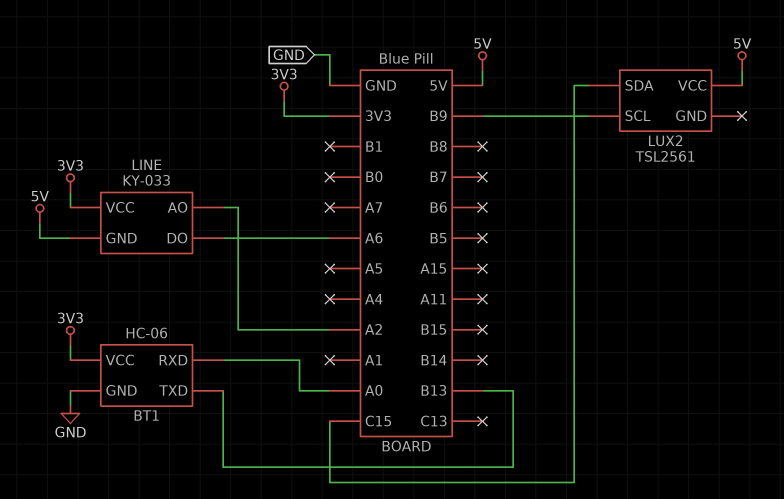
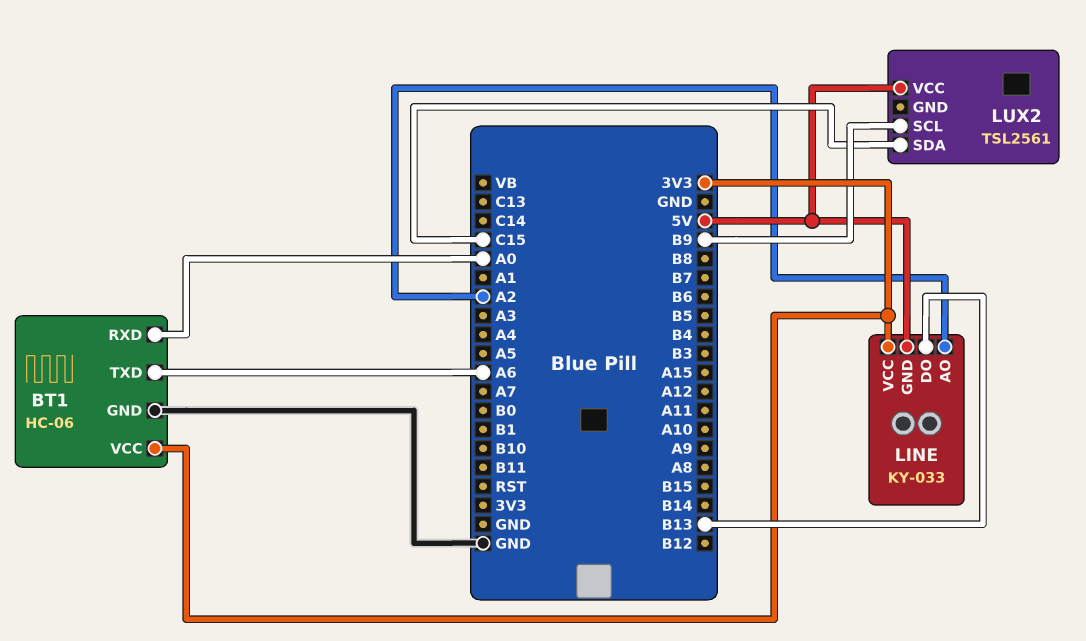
BT1 pin TXD: B13 -> A6
LINE pin DO: A6 -> B13

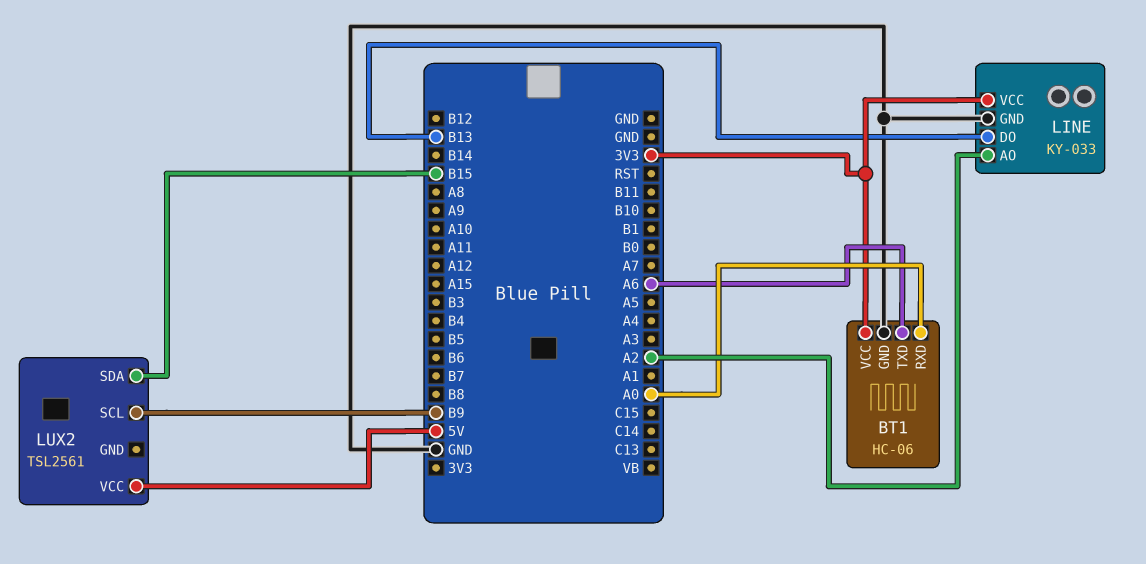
LINE pin GND: 5V -> GND
LUX2 pin SDA: C15 -> B15

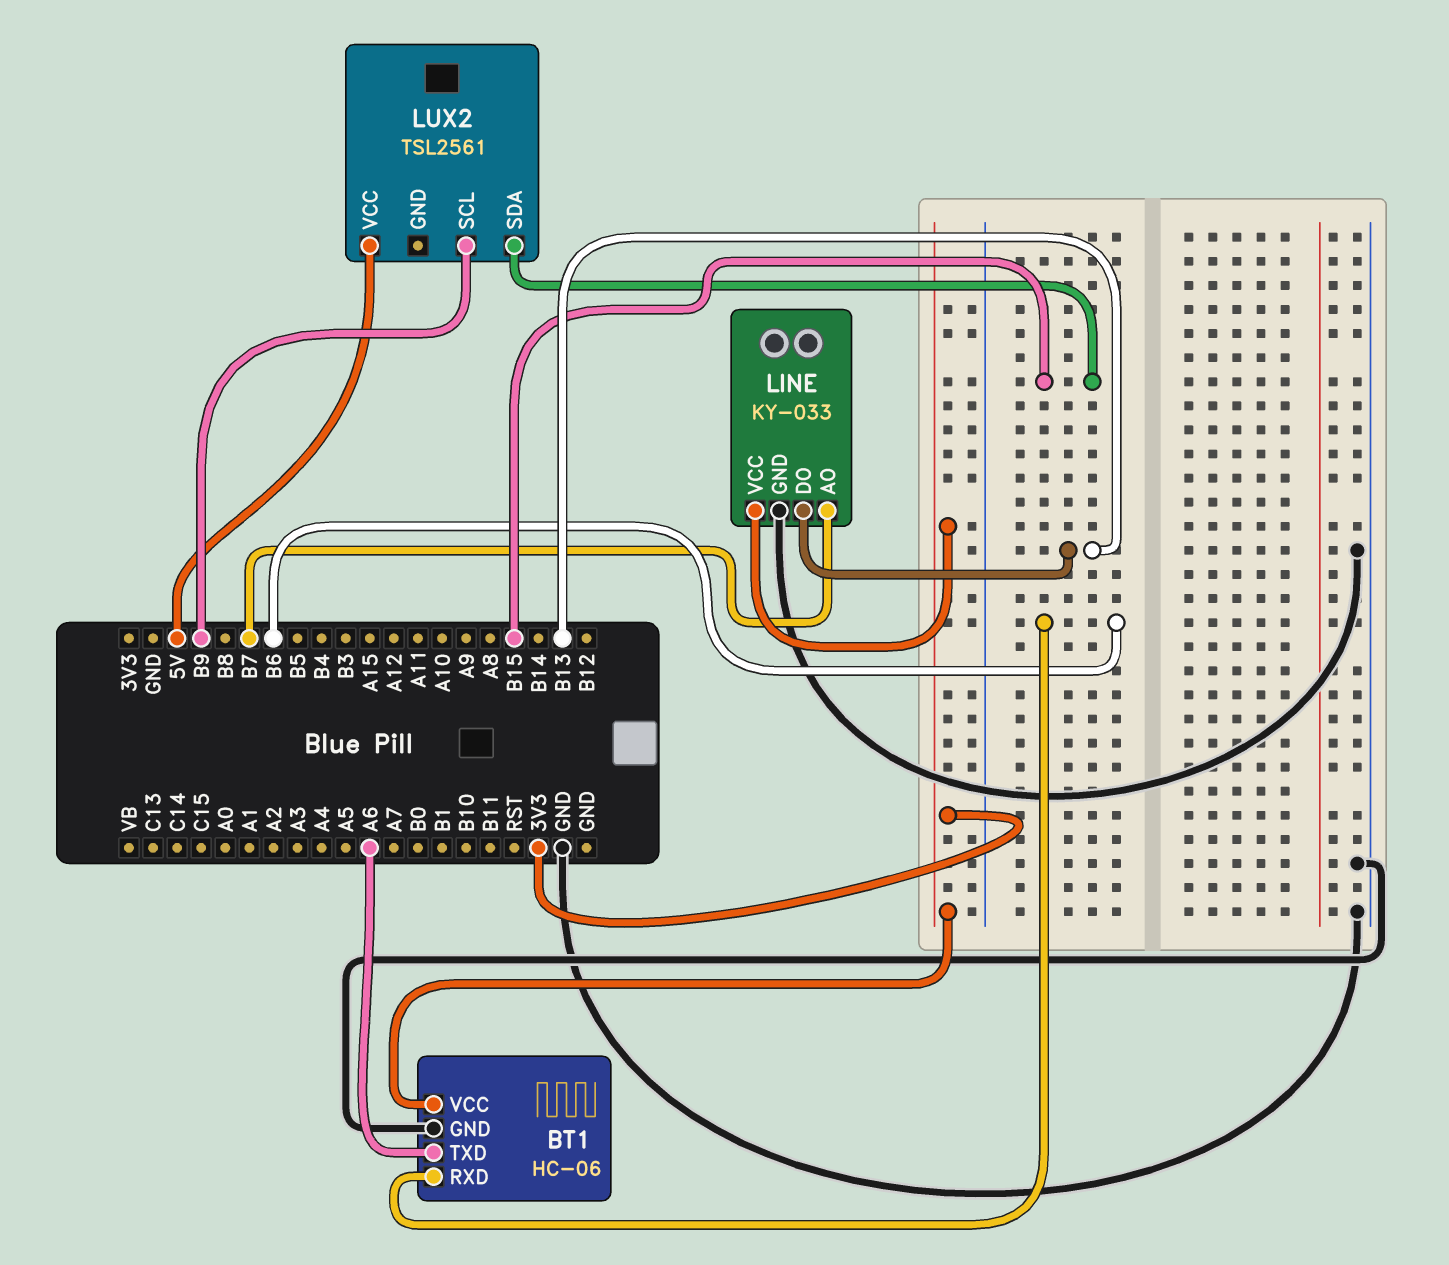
BT1 pin RXD: A0 -> B6
LINE pin AO: A2 -> B7

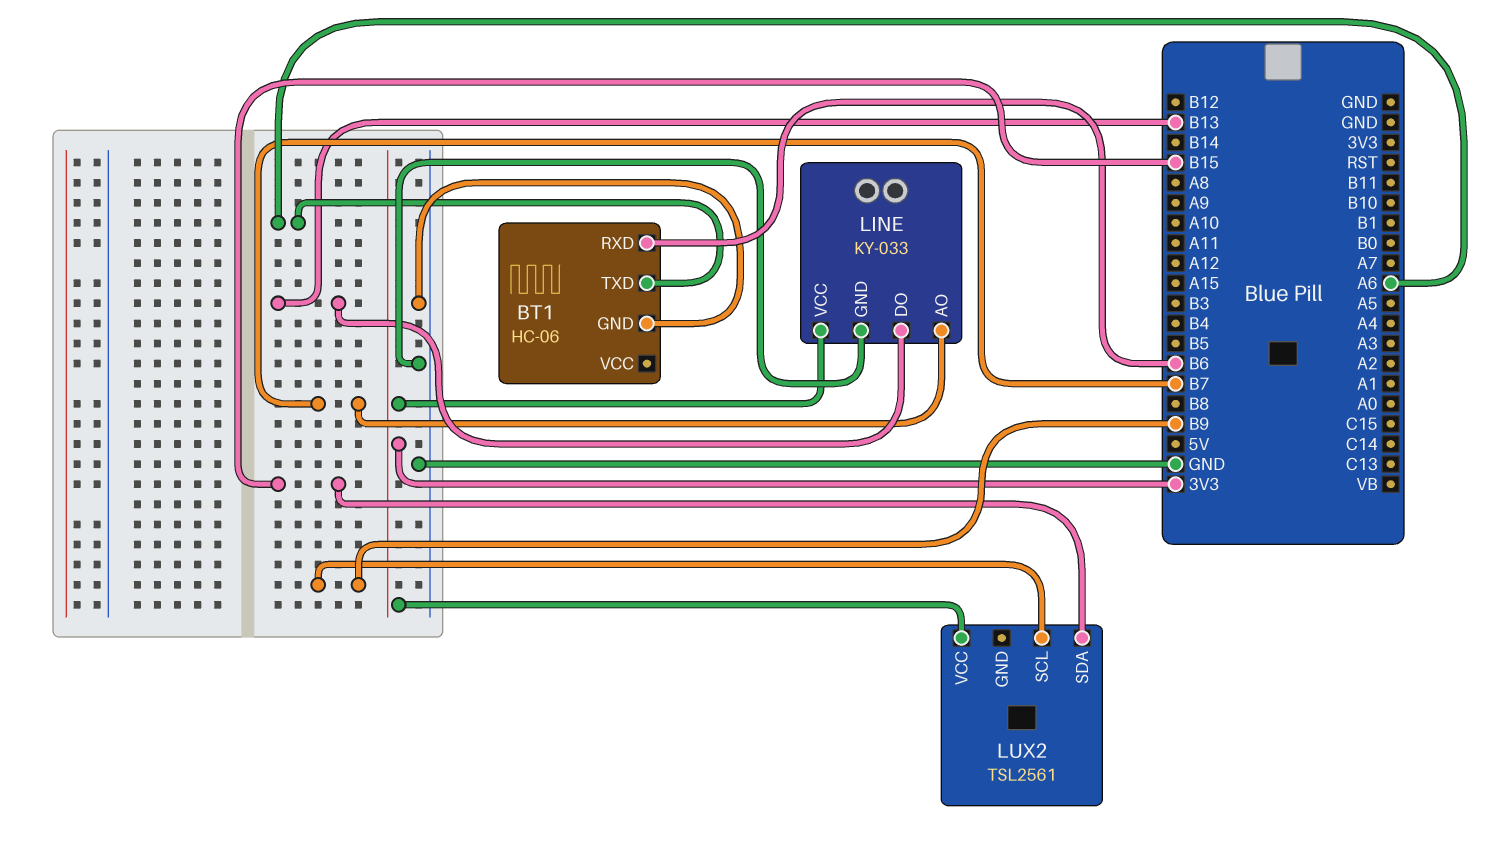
BT1 pin VCC: 3V3 -> none
LUX2 pin VCC: 5V -> 3V3

